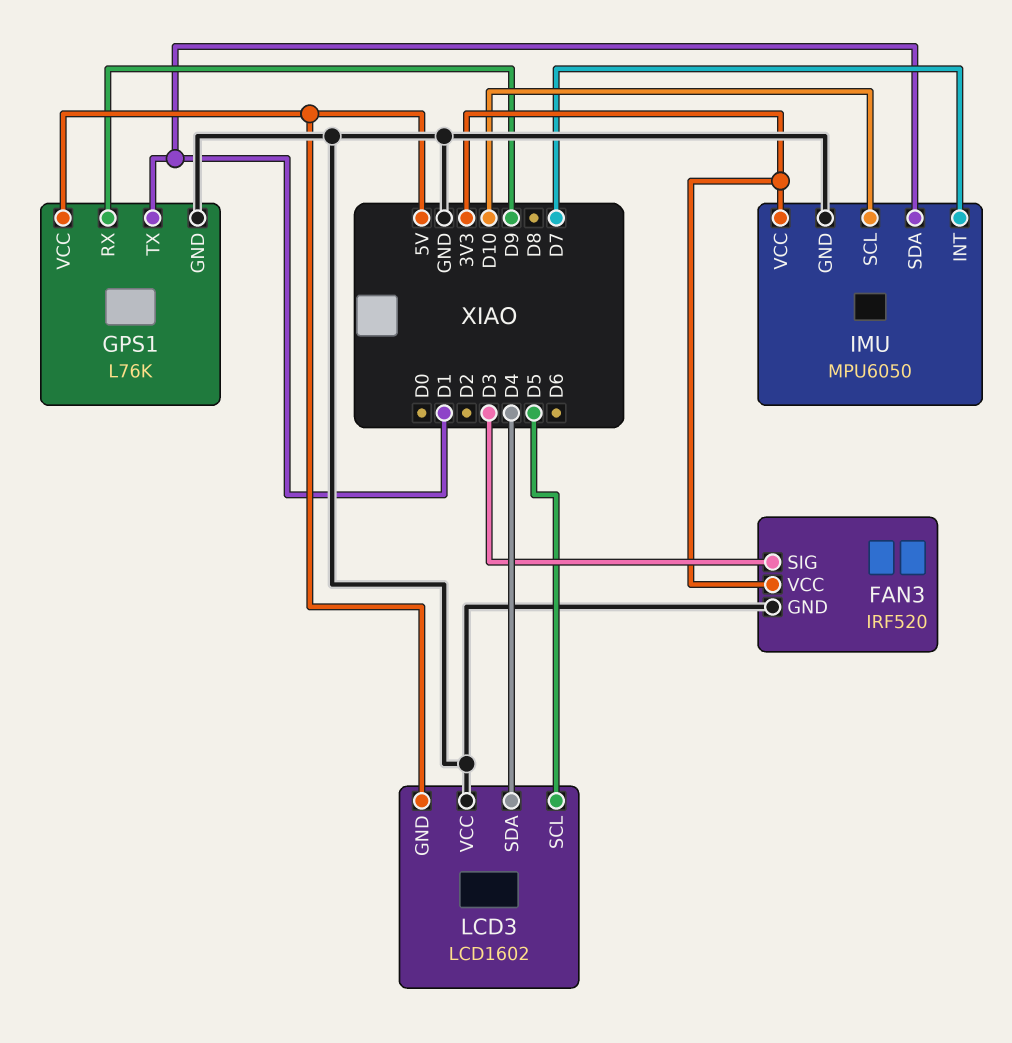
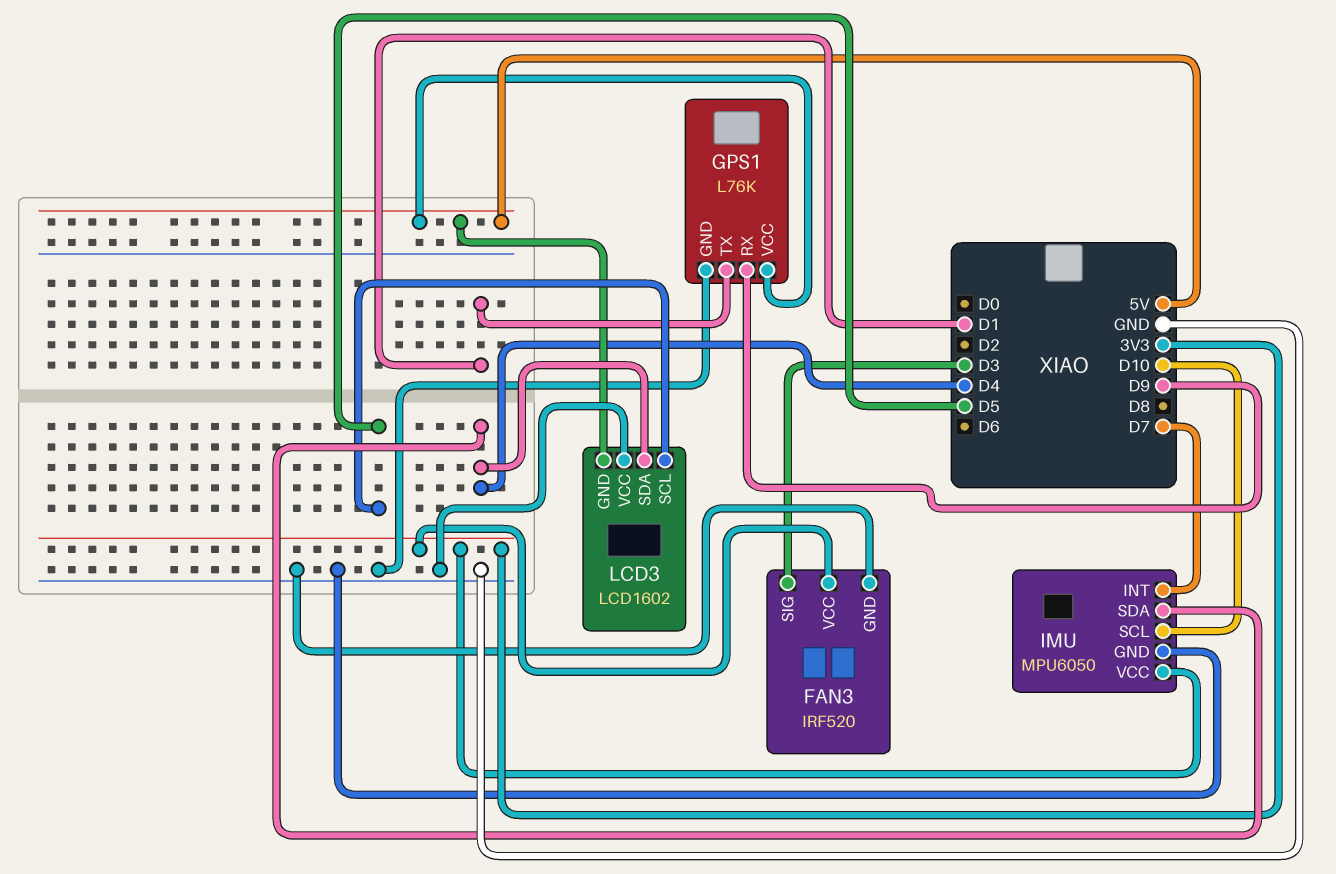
IMU pin SDA: D1 -> D4

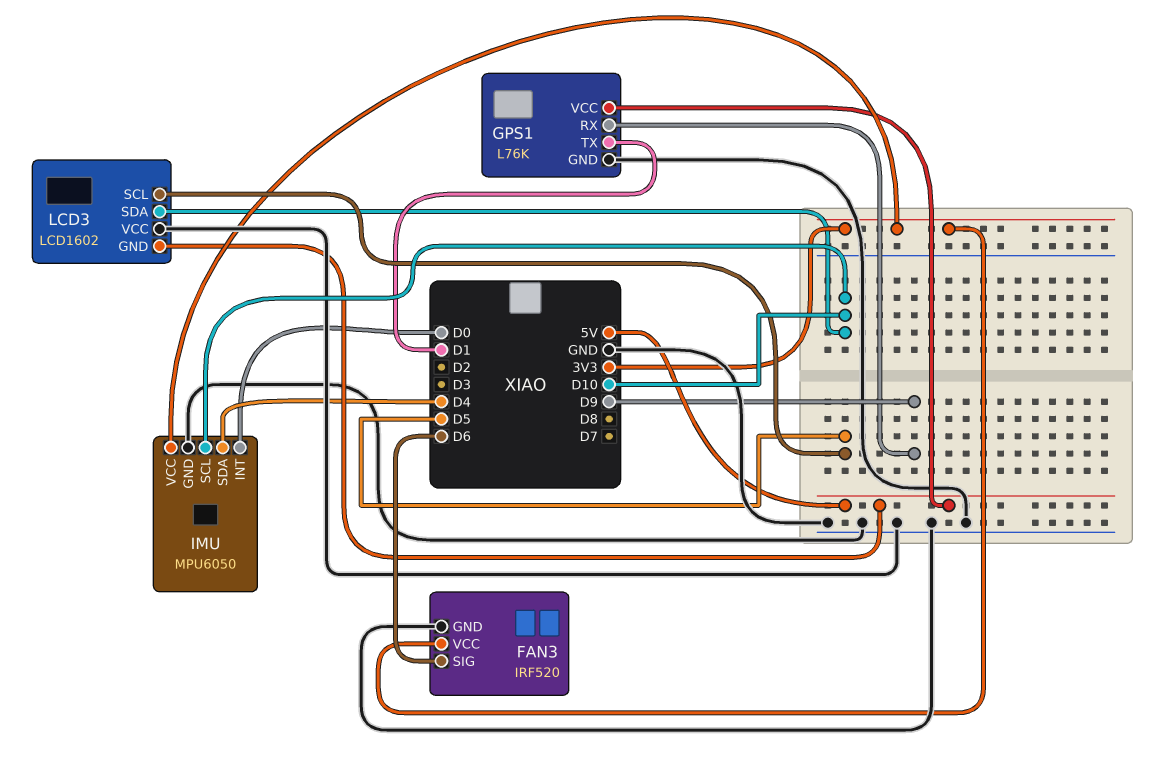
FAN3 pin SIG: D3 -> D6
IMU pin INT: D7 -> D0
LCD3 pin SDA: D4 -> D10

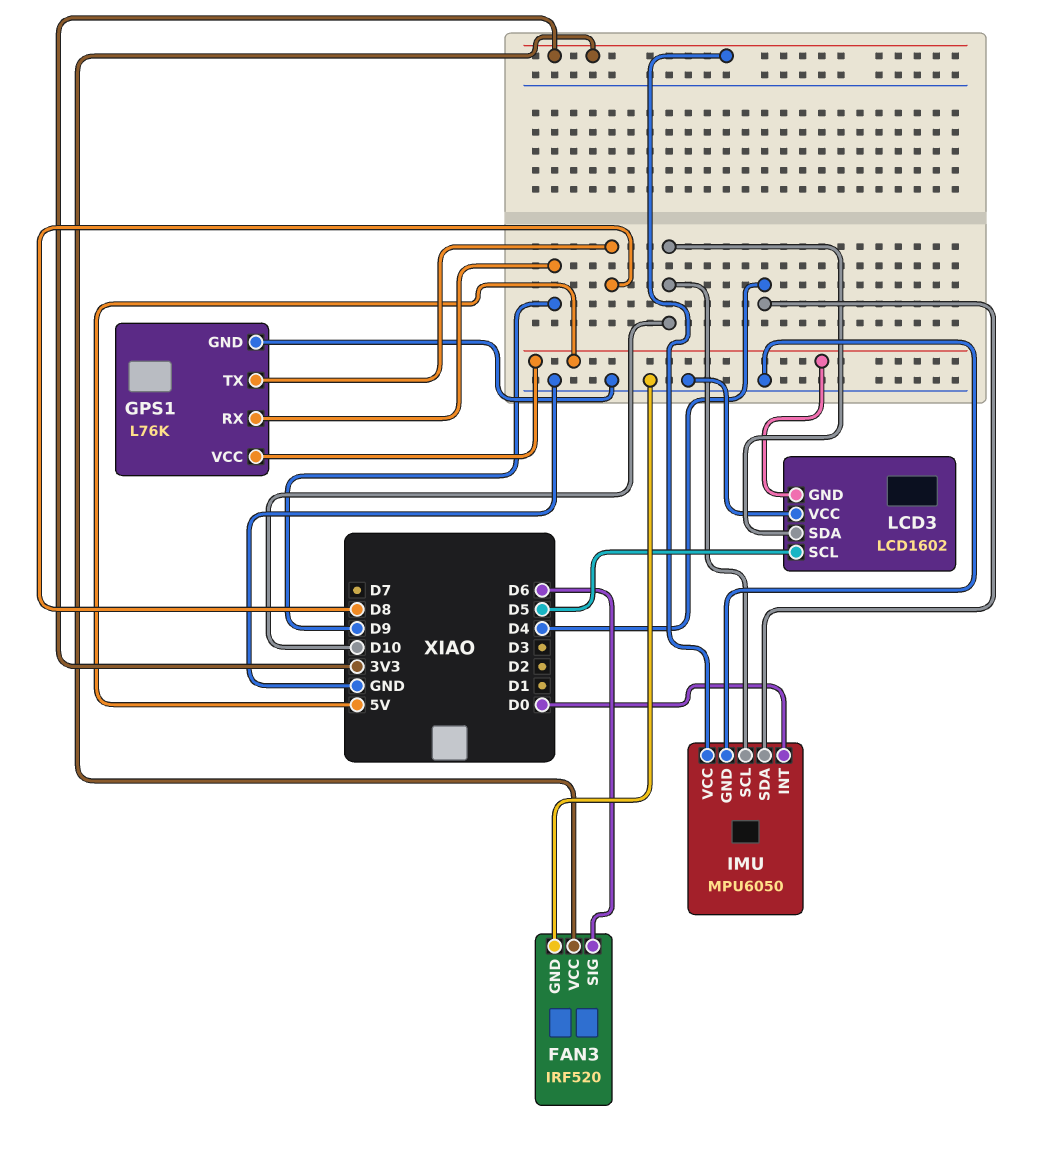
GPS1 pin TX: D1 -> D8

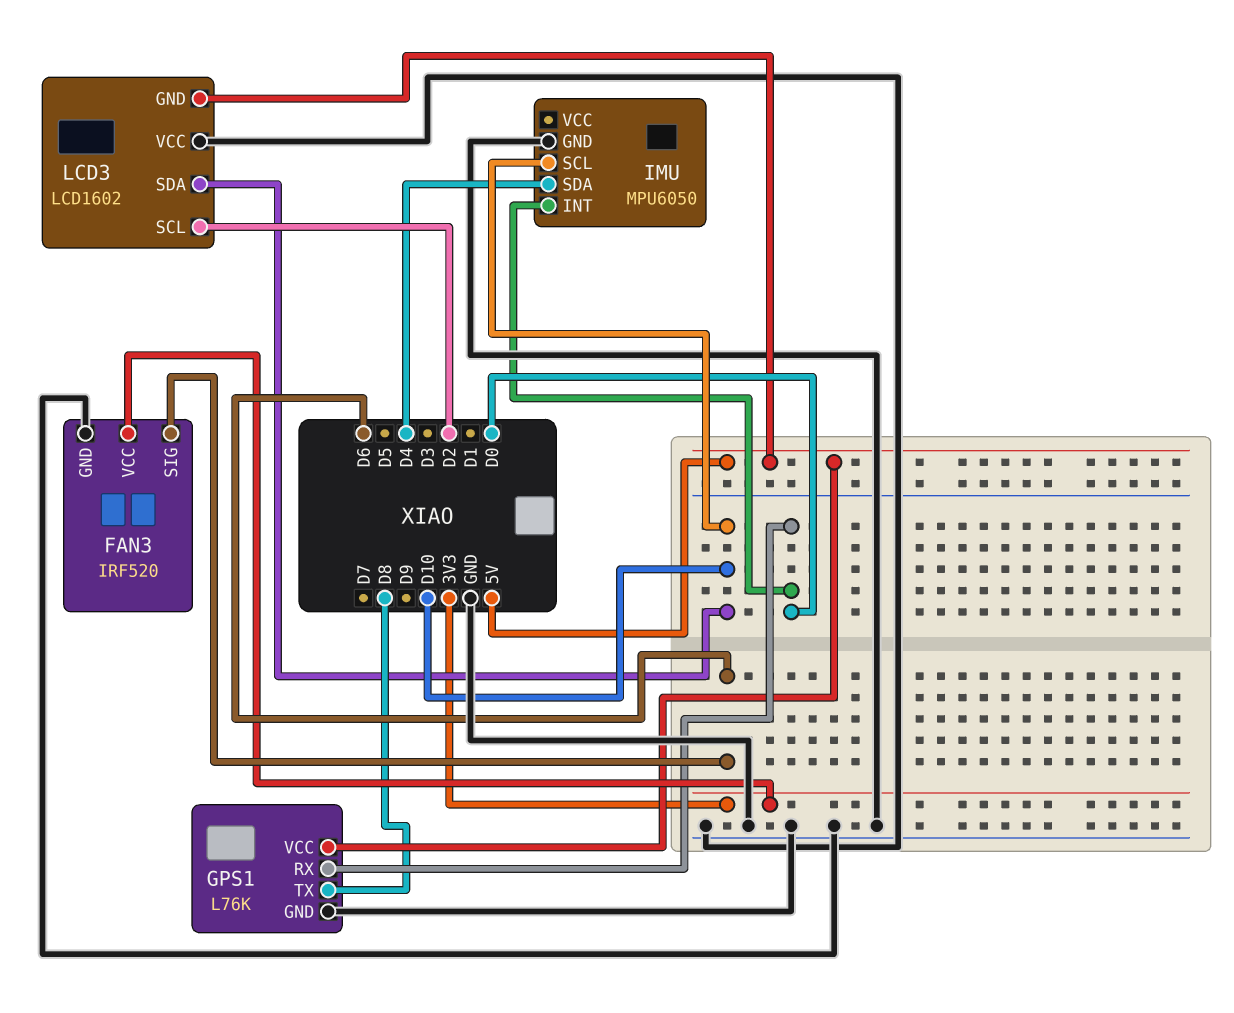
GPS1 pin RX: D9 -> D0
IMU pin VCC: 3V3 -> none
LCD3 pin SCL: D5 -> D2

